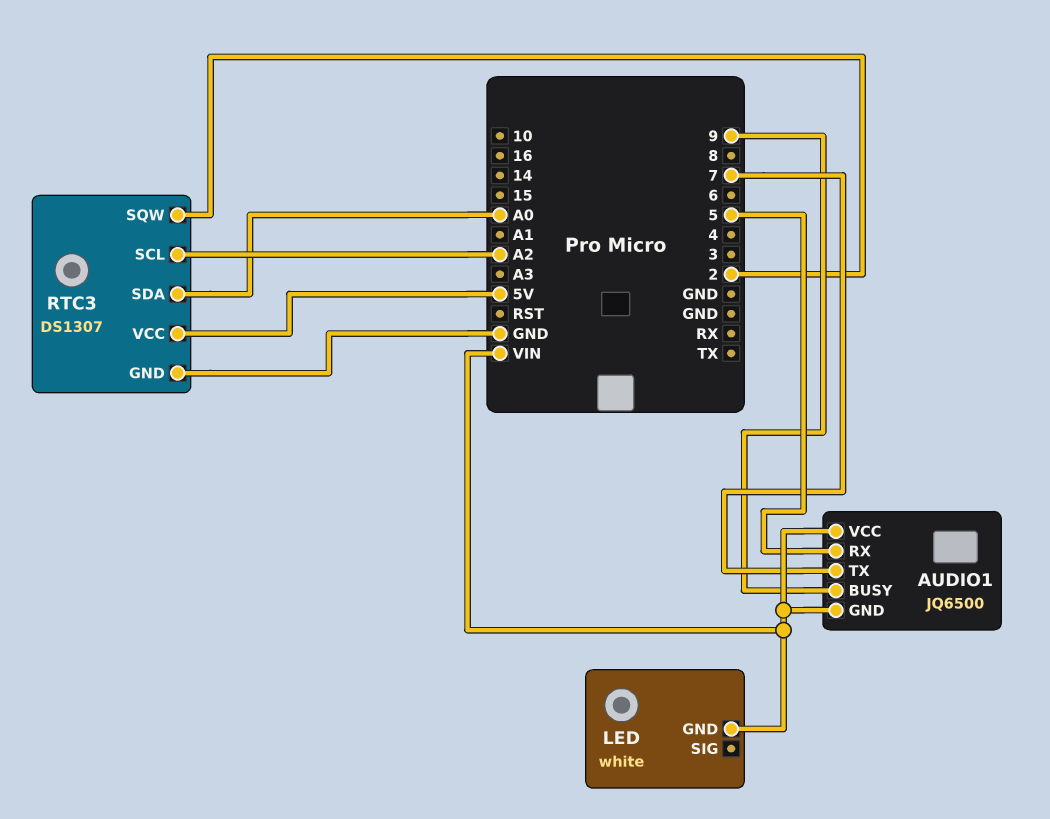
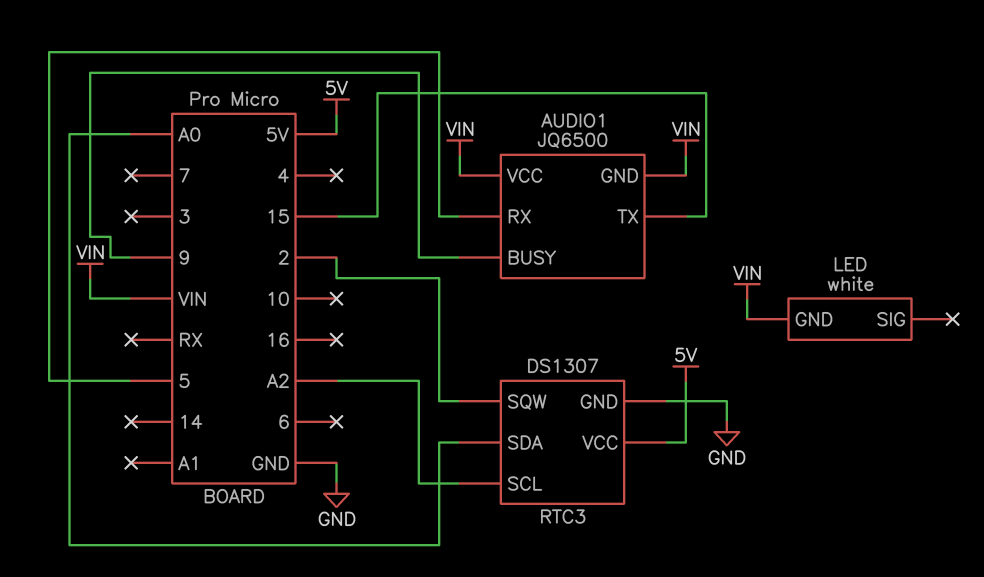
AUDIO1 pin TX: 7 -> 15

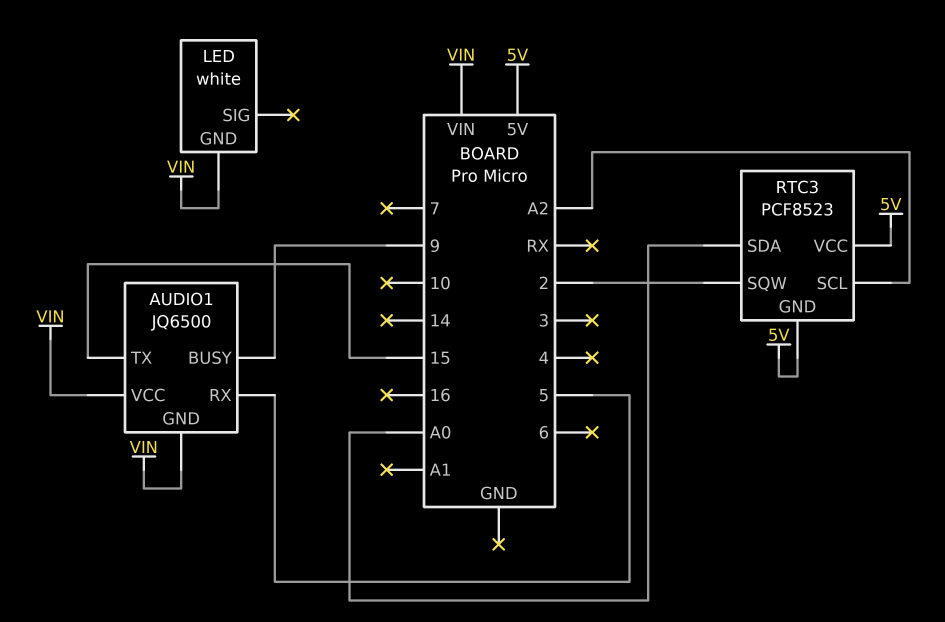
RTC3: DS1307 -> PCF8523
RTC3 pin GND: GND -> 5V

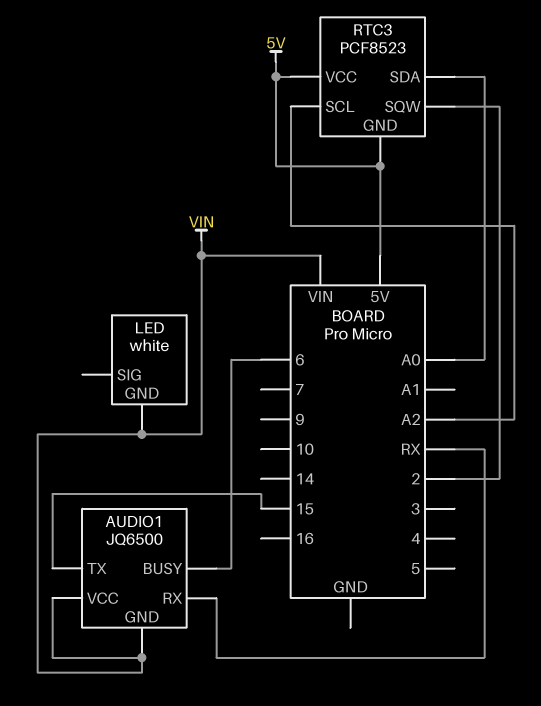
AUDIO1 pin BUSY: 9 -> 6
AUDIO1 pin RX: 5 -> RX

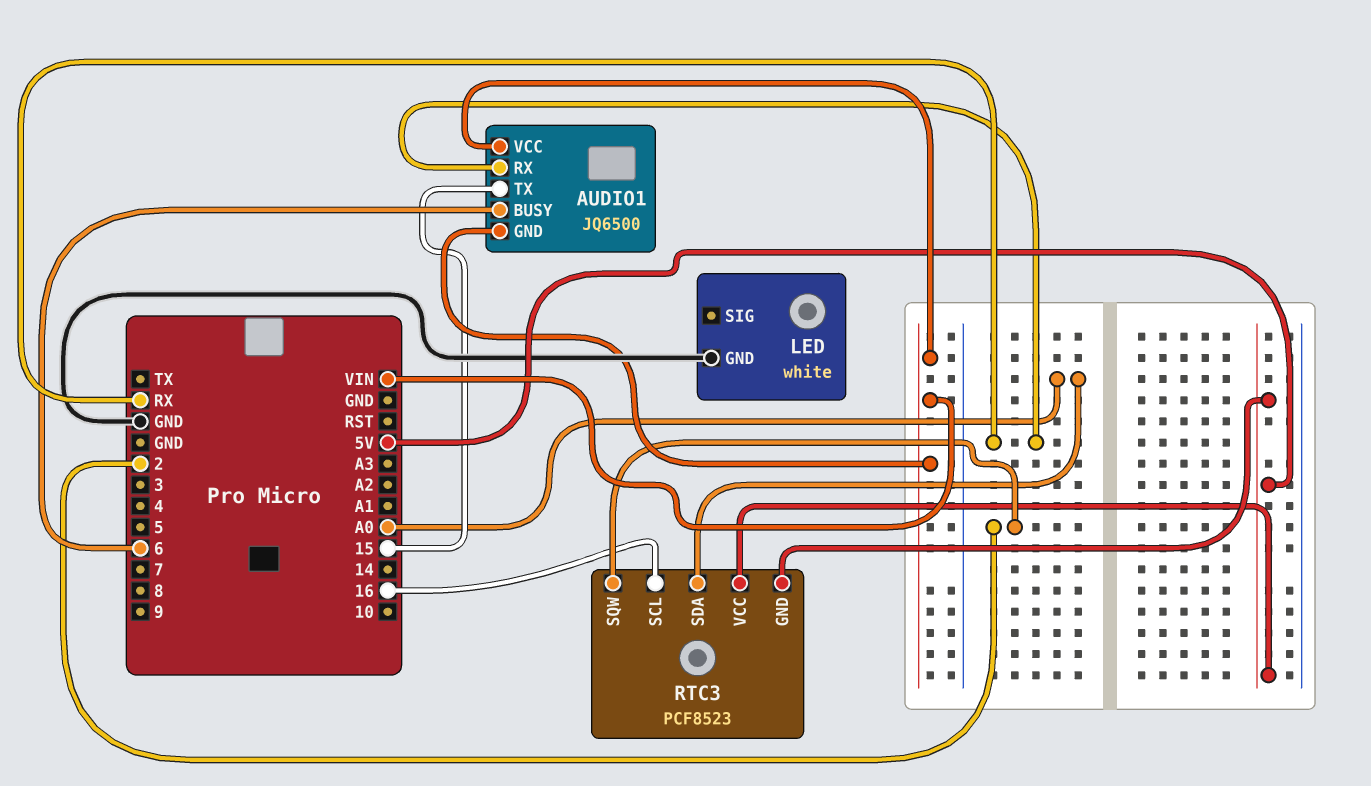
LED pin GND: VIN -> GND
RTC3 pin SCL: A2 -> 16

